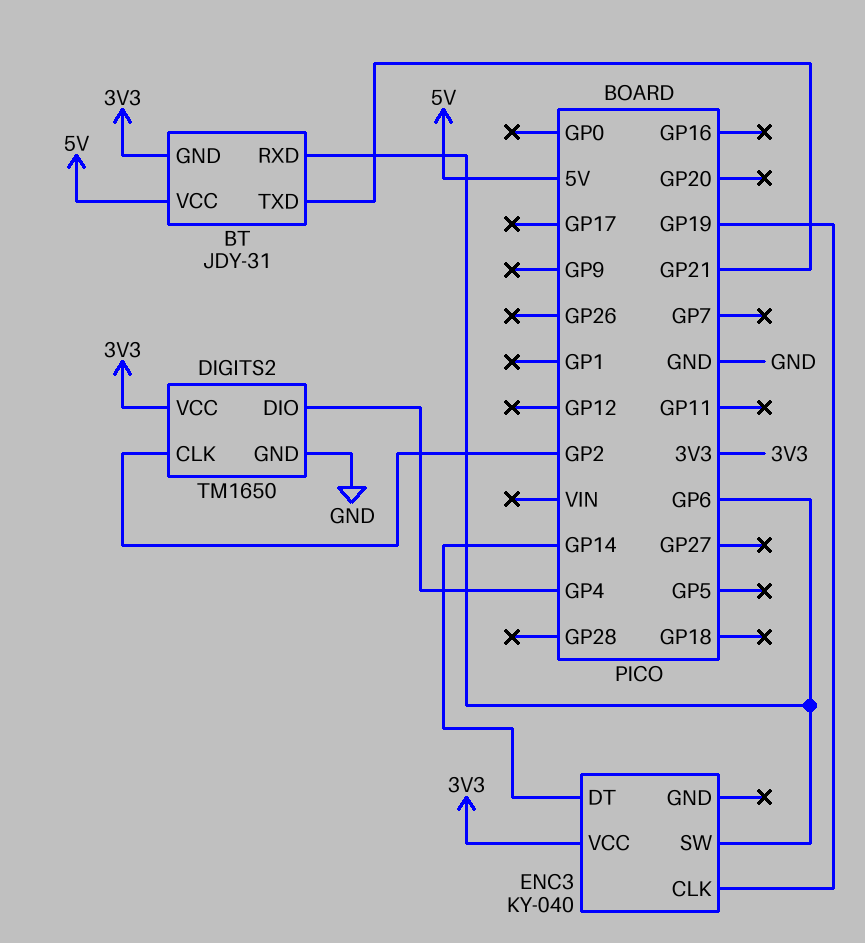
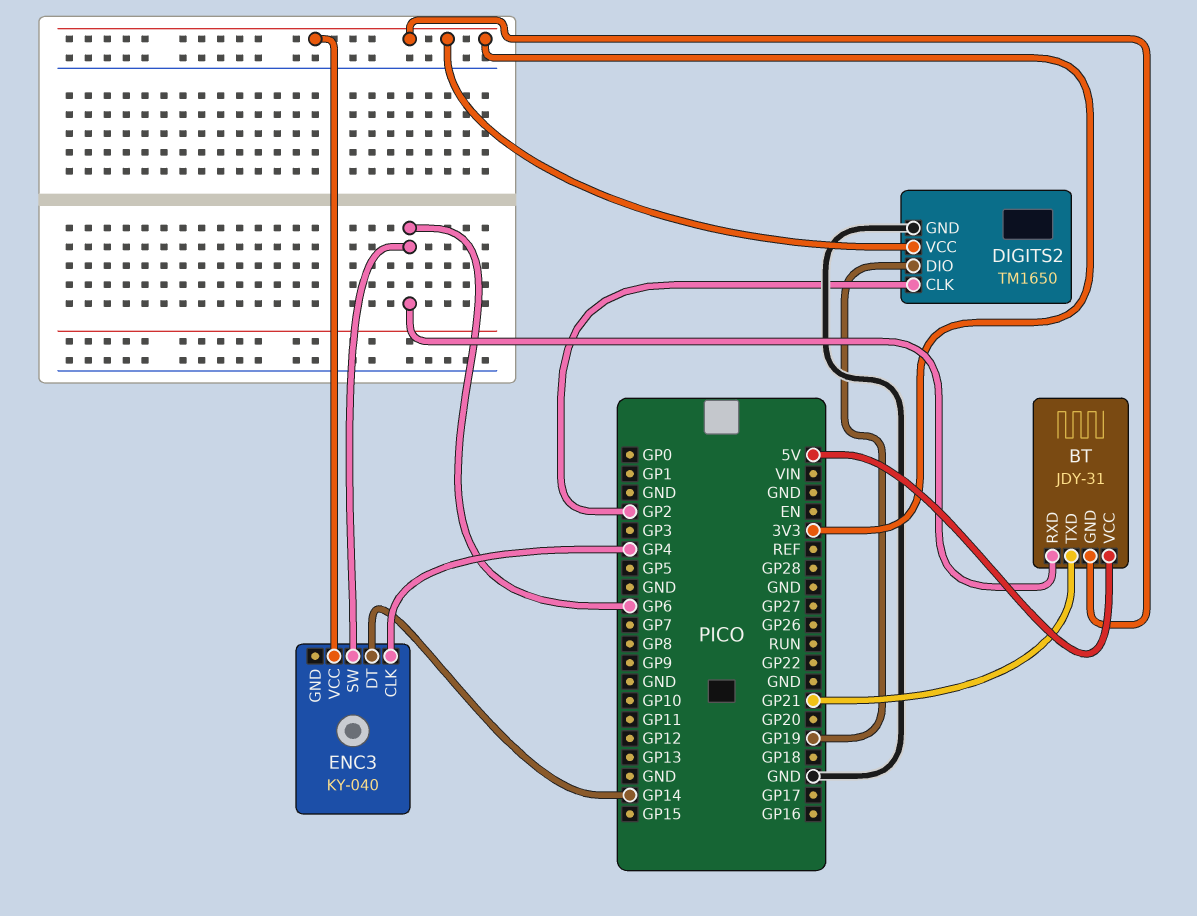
DIGITS2 pin DIO: GP4 -> GP19
ENC3 pin CLK: GP19 -> GP4

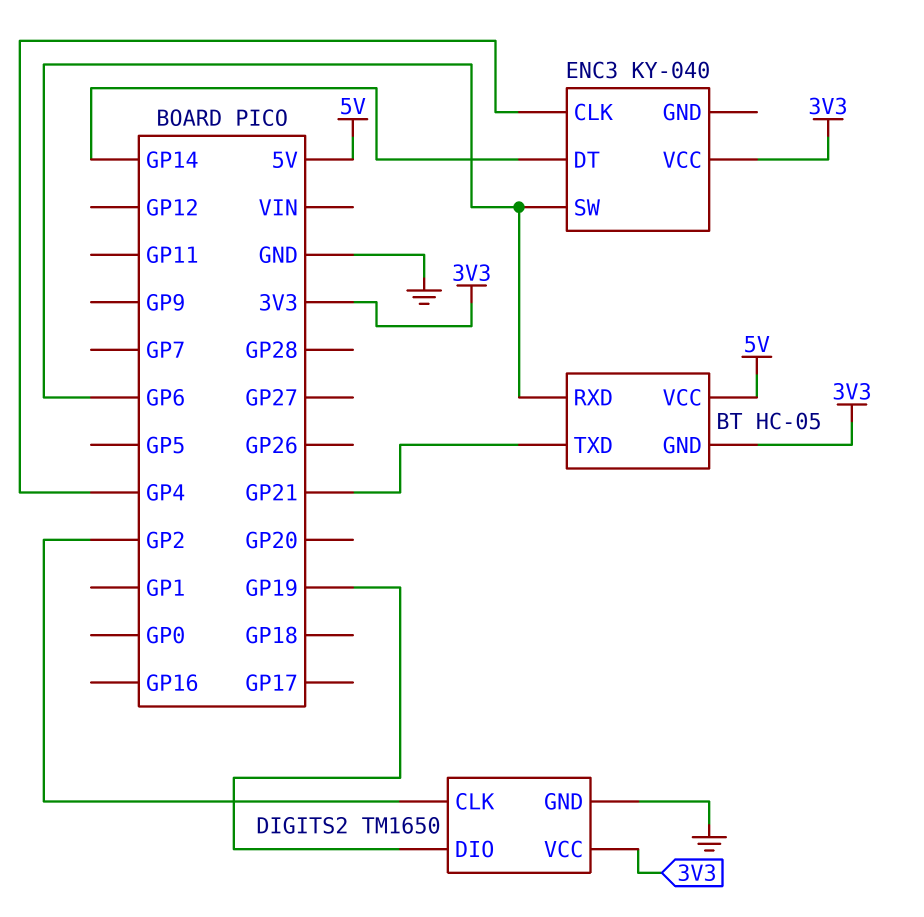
BT: JDY-31 -> HC-05

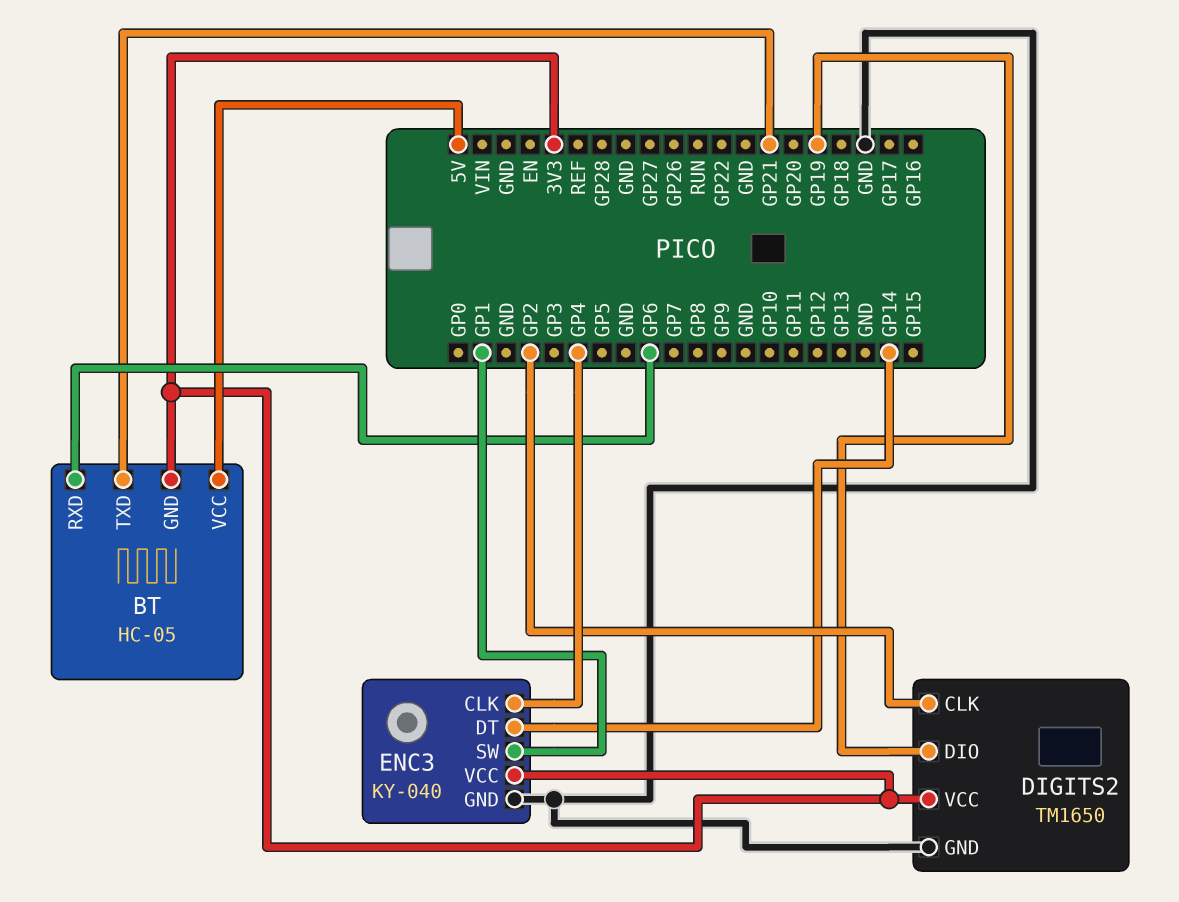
ENC3 pin GND: none -> GND
ENC3 pin SW: GP6 -> GP1

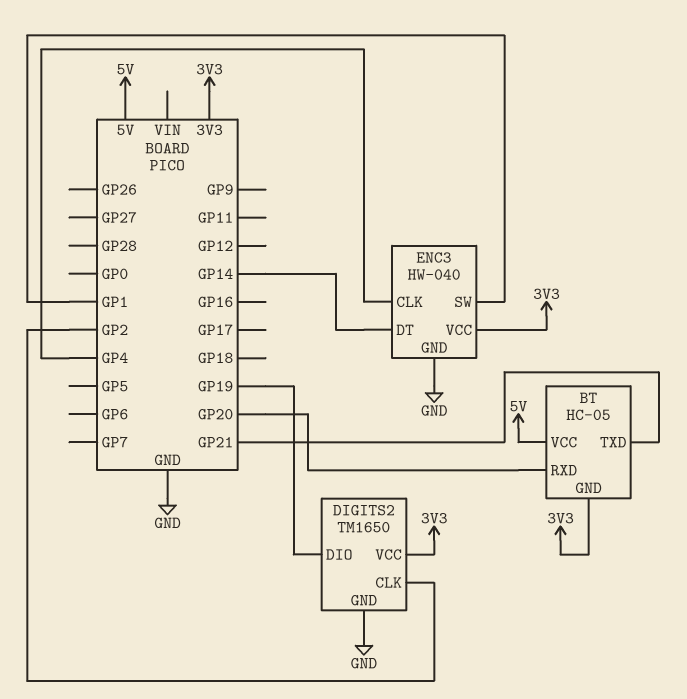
BT pin RXD: GP6 -> GP20
ENC3: KY-040 -> HW-040

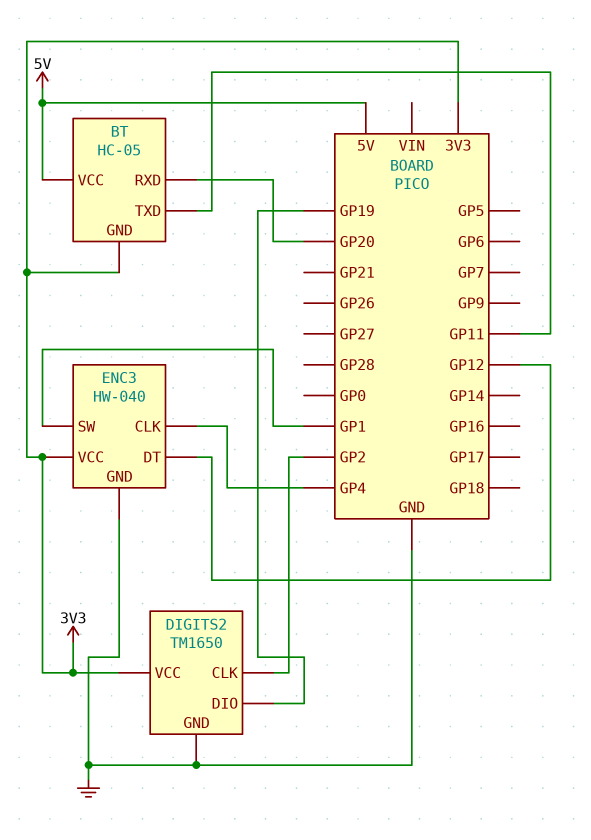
BT pin TXD: GP21 -> GP11
ENC3 pin DT: GP14 -> GP12

